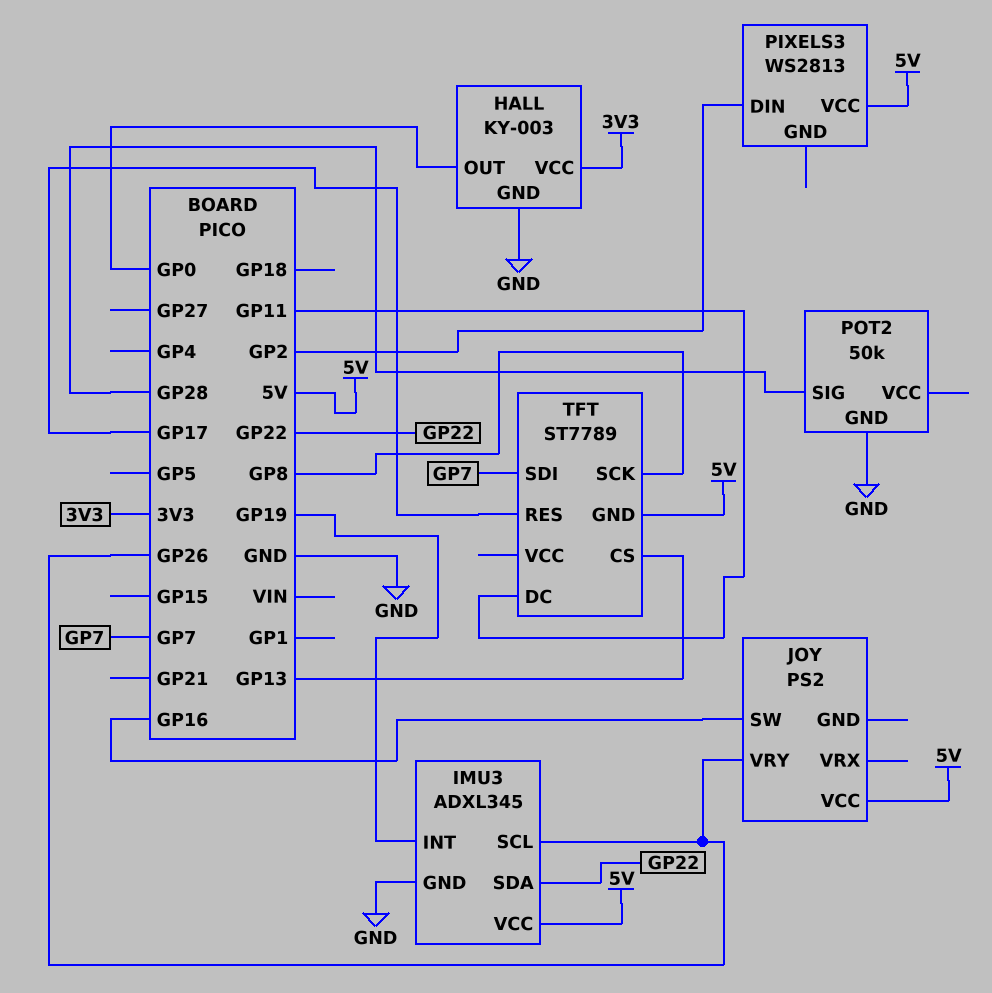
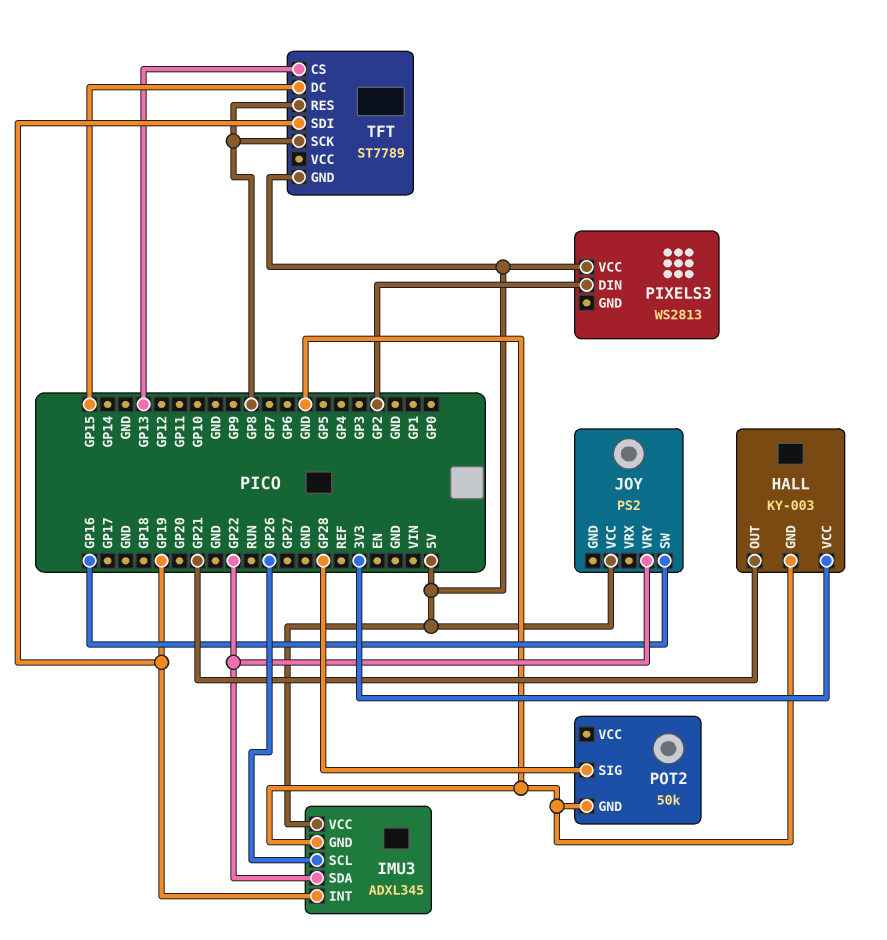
HALL pin OUT: GP0 -> GP21
JOY pin VRY: GP26 -> GP22
TFT pin DC: GP11 -> GP15
TFT pin RES: GP17 -> GP8
TFT pin SDI: GP7 -> GP19

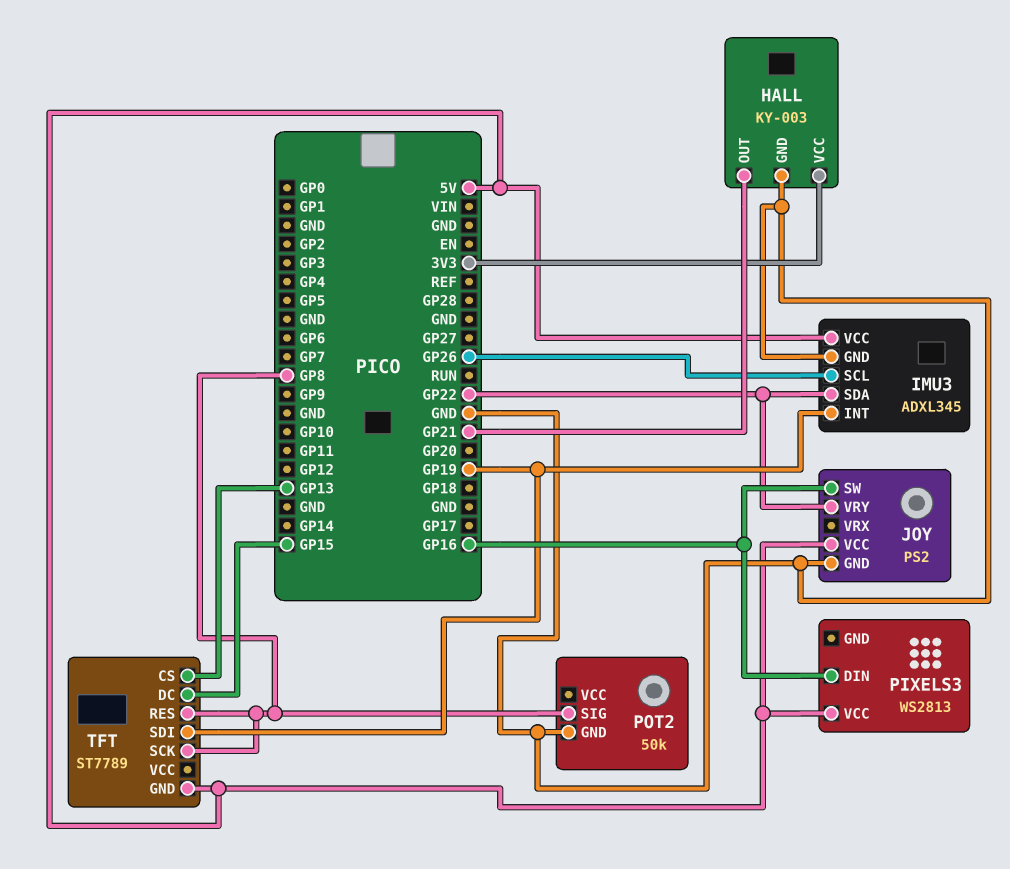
JOY pin GND: none -> GND
PIXELS3 pin DIN: GP2 -> GP16
POT2 pin SIG: GP28 -> GP8

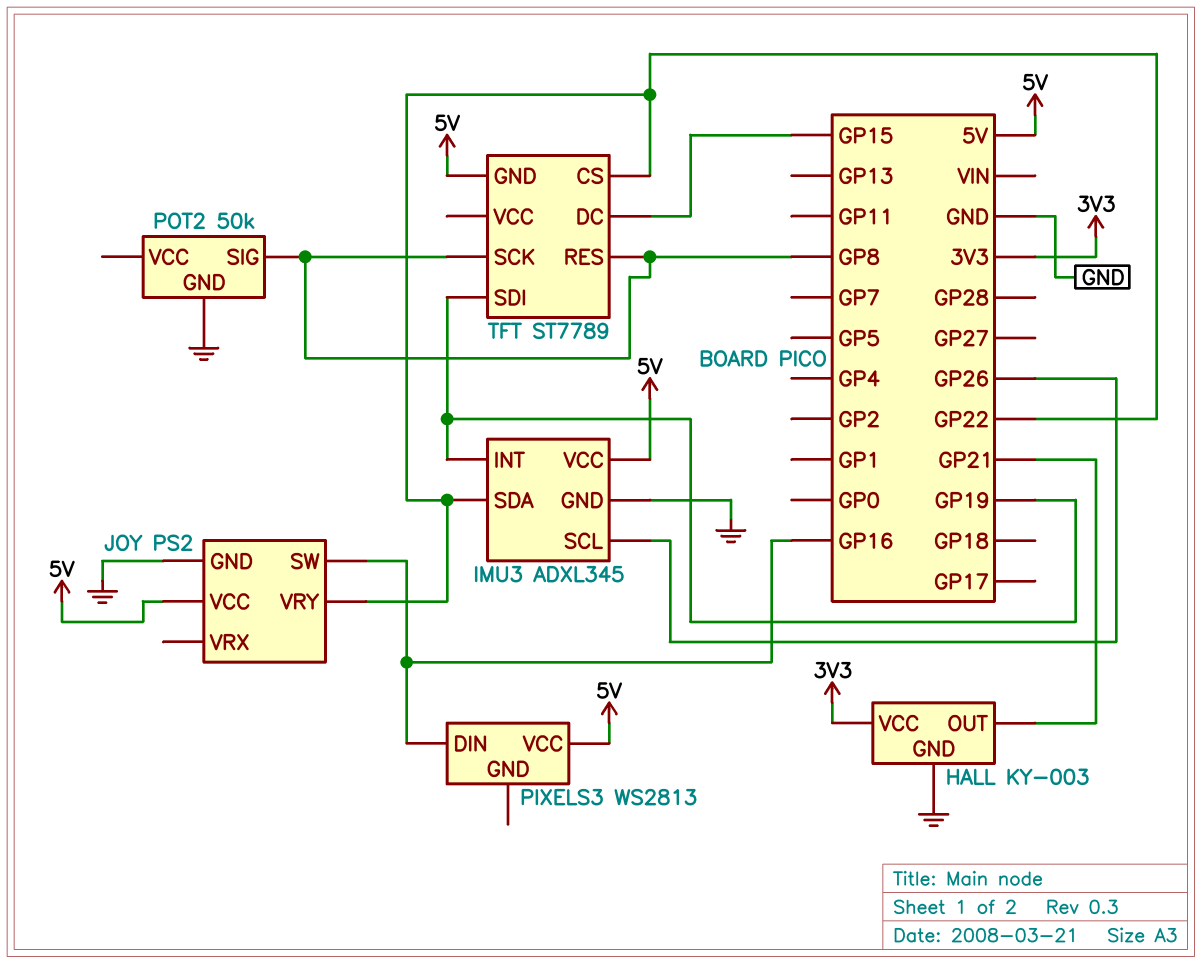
TFT pin CS: GP13 -> GP22

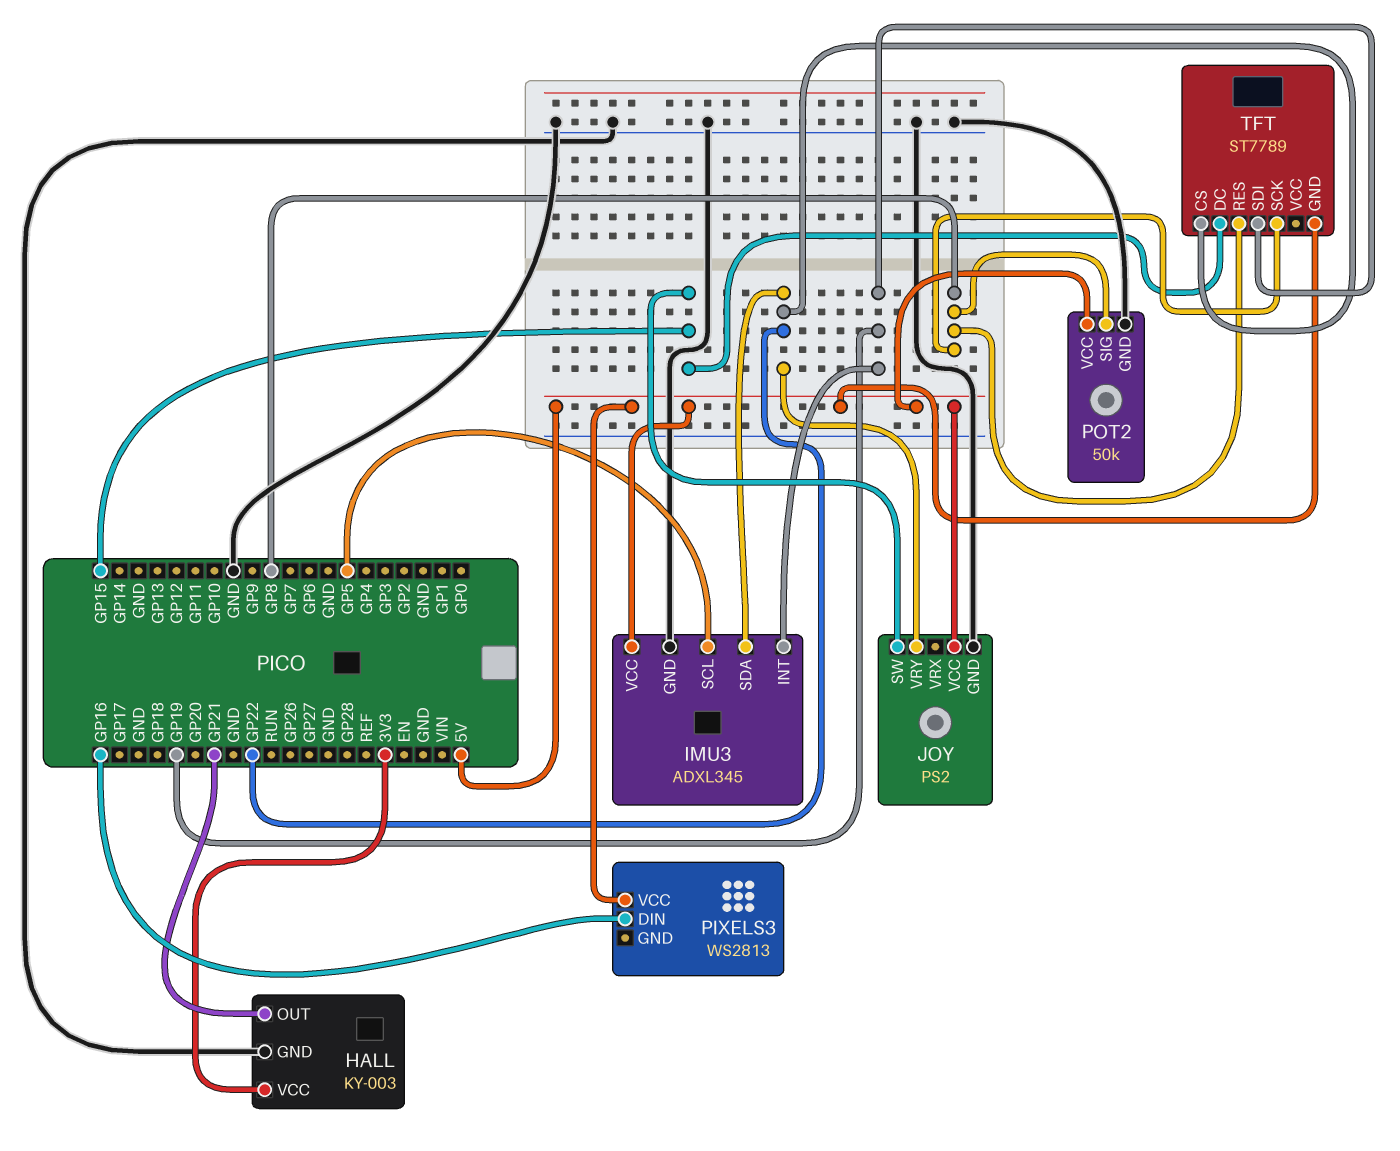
IMU3 pin SCL: GP26 -> GP5
JOY pin SW: GP16 -> GP15
POT2 pin VCC: none -> 5V

